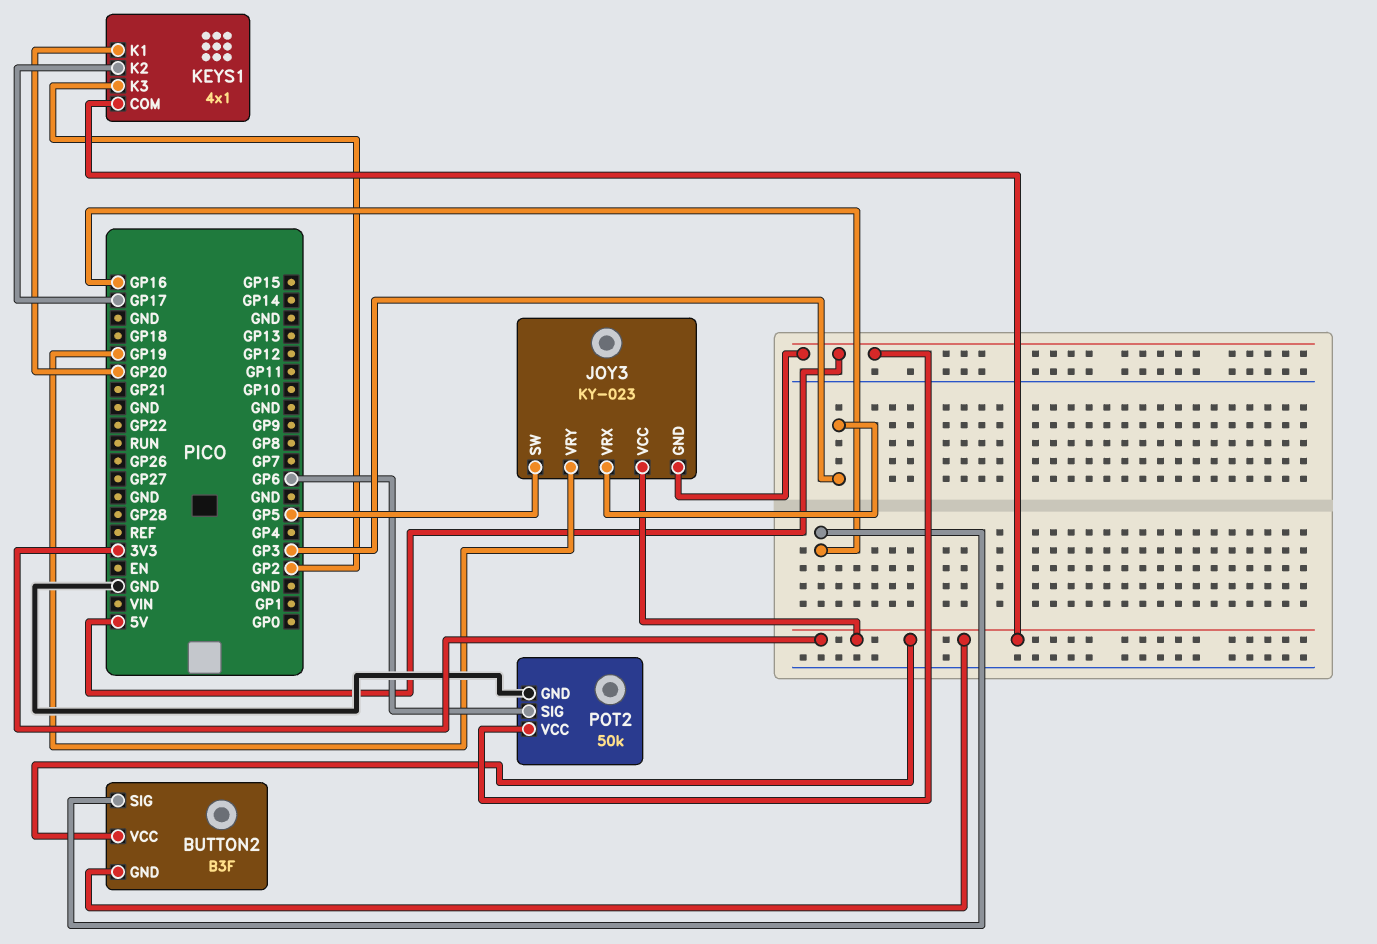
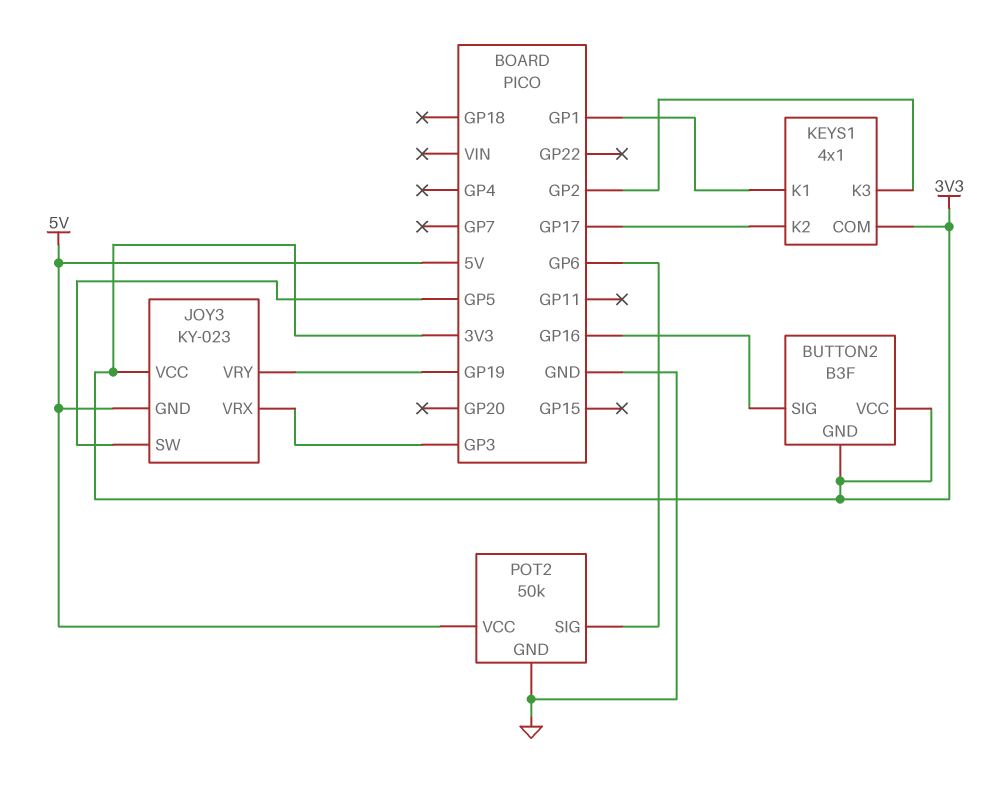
KEYS1 pin K1: GP20 -> GP1

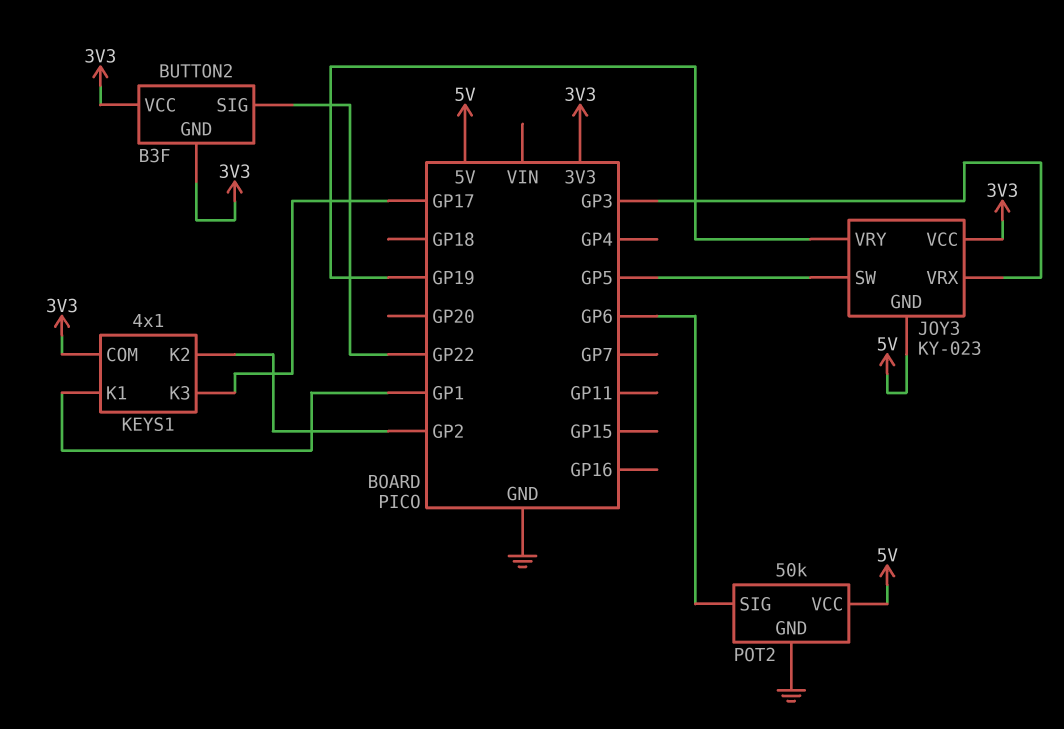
BUTTON2 pin SIG: GP16 -> GP22
KEYS1 pin K2: GP17 -> GP2
KEYS1 pin K3: GP2 -> GP17

